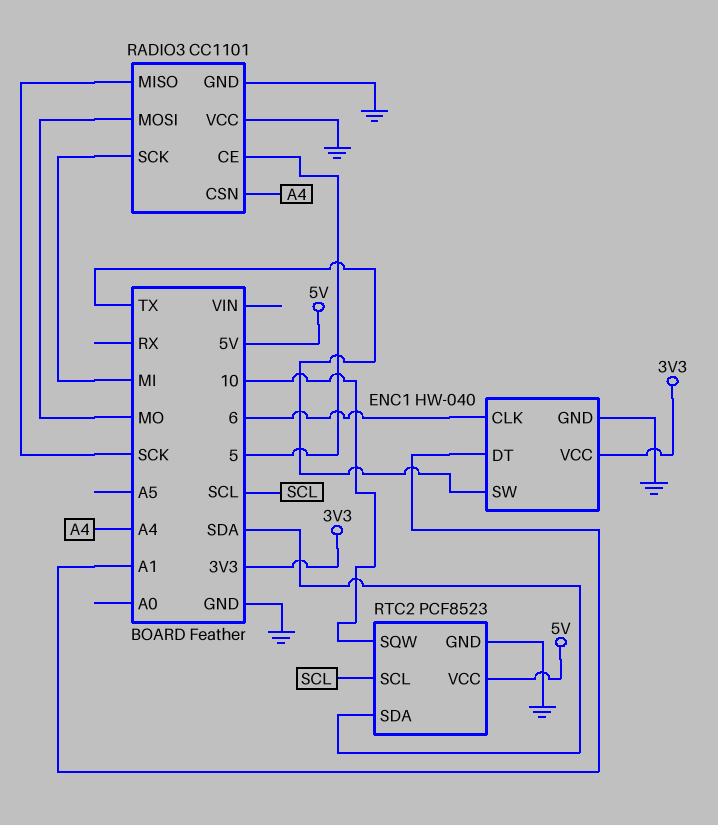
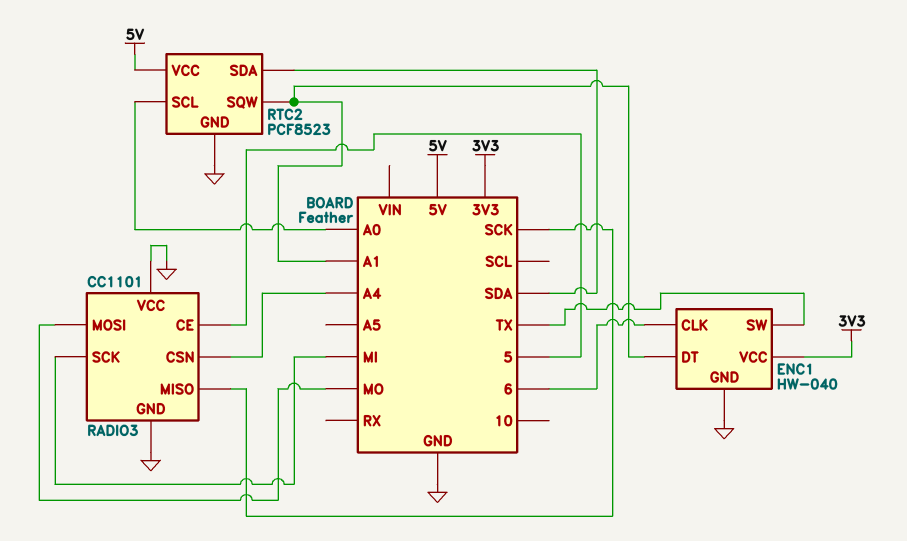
RTC2 pin SCL: SCL -> A0
RTC2 pin SQW: 10 -> A1

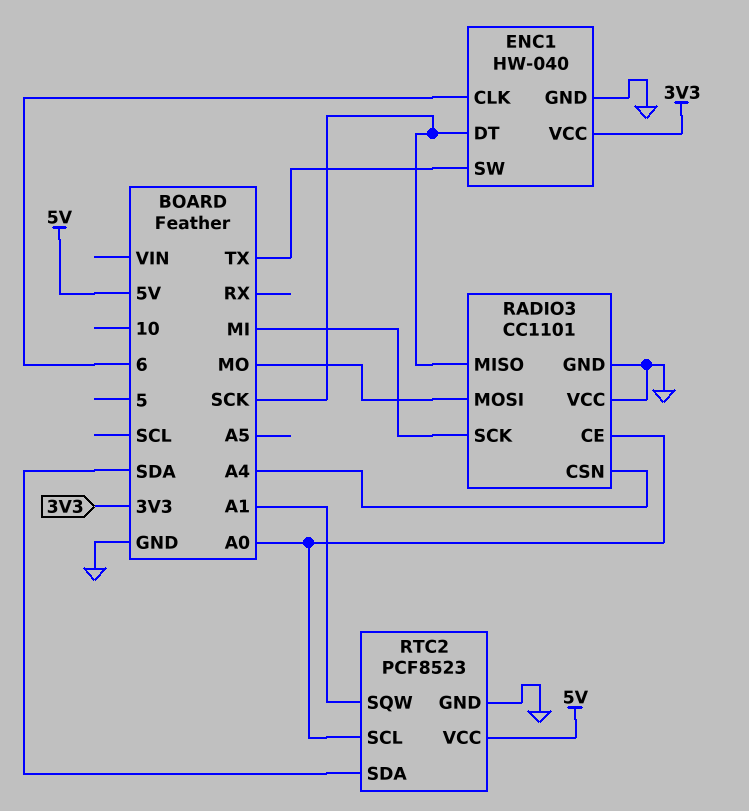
ENC1 pin DT: A1 -> SCK
RADIO3 pin CE: 5 -> A0

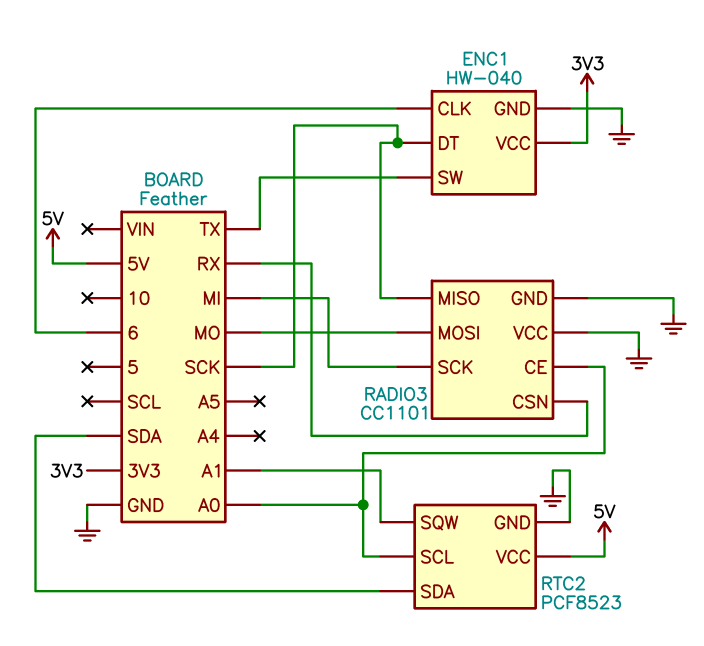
RADIO3 pin CSN: A4 -> RX

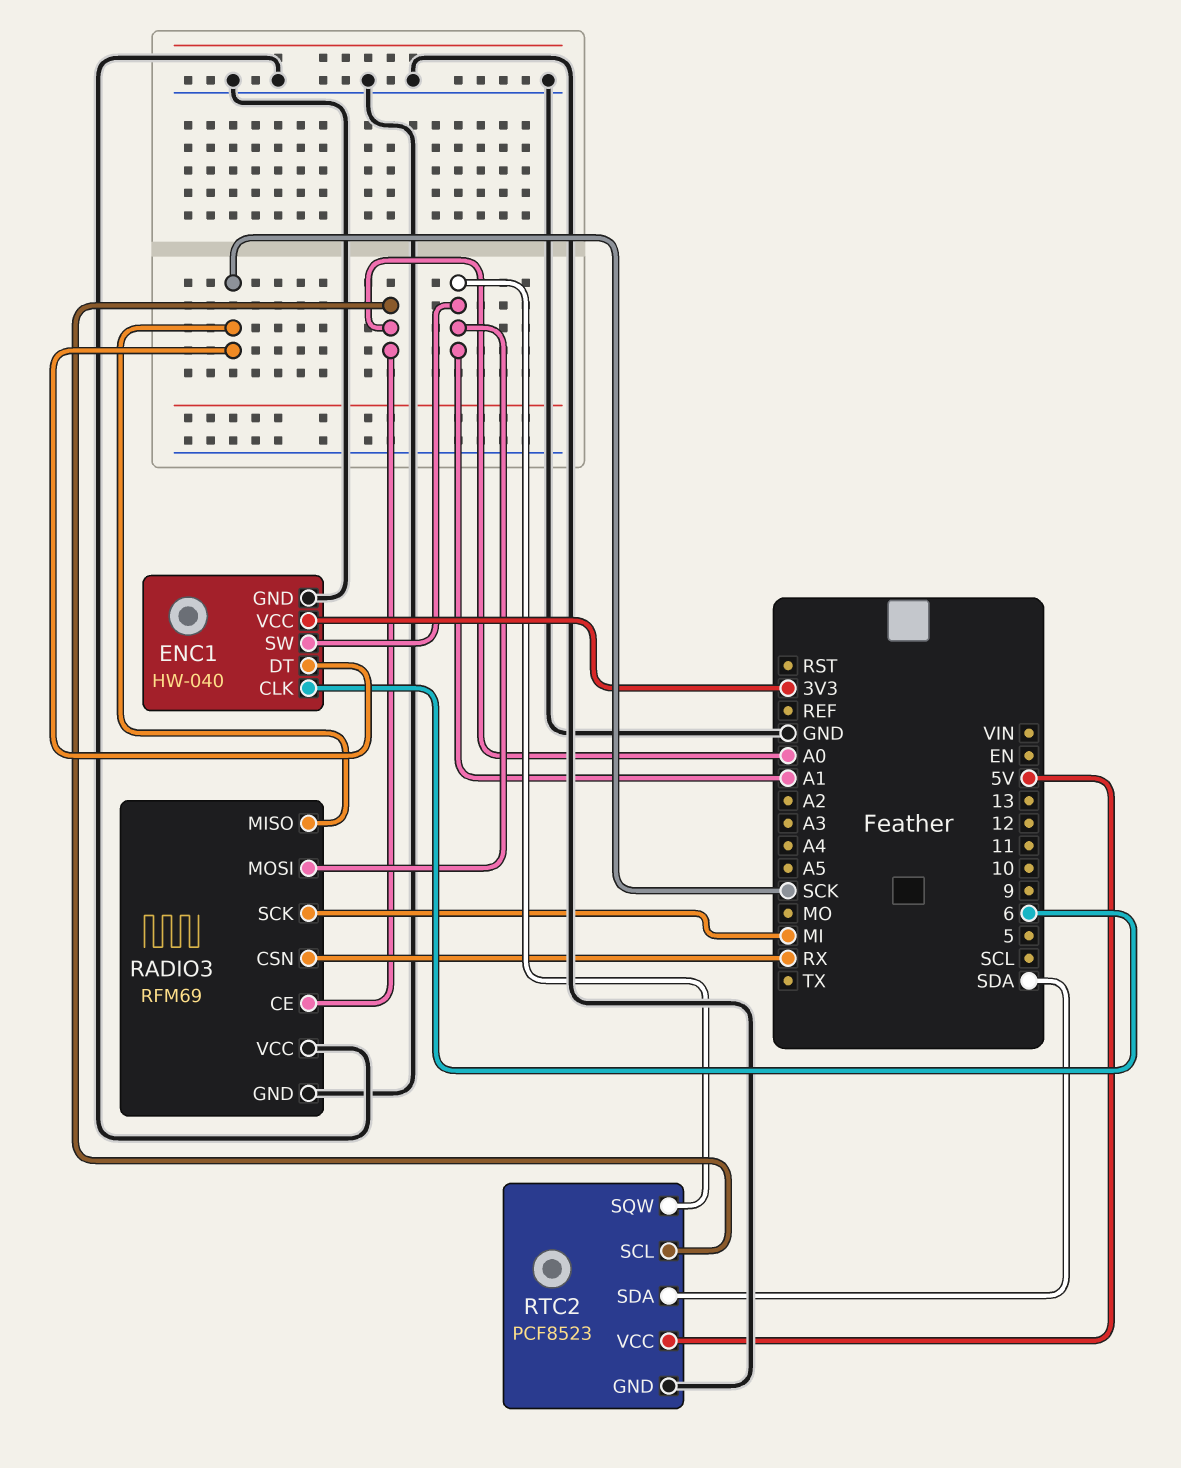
ENC1 pin SW: TX -> A1
RADIO3: CC1101 -> RFM69
RADIO3 pin MOSI: MO -> A1

